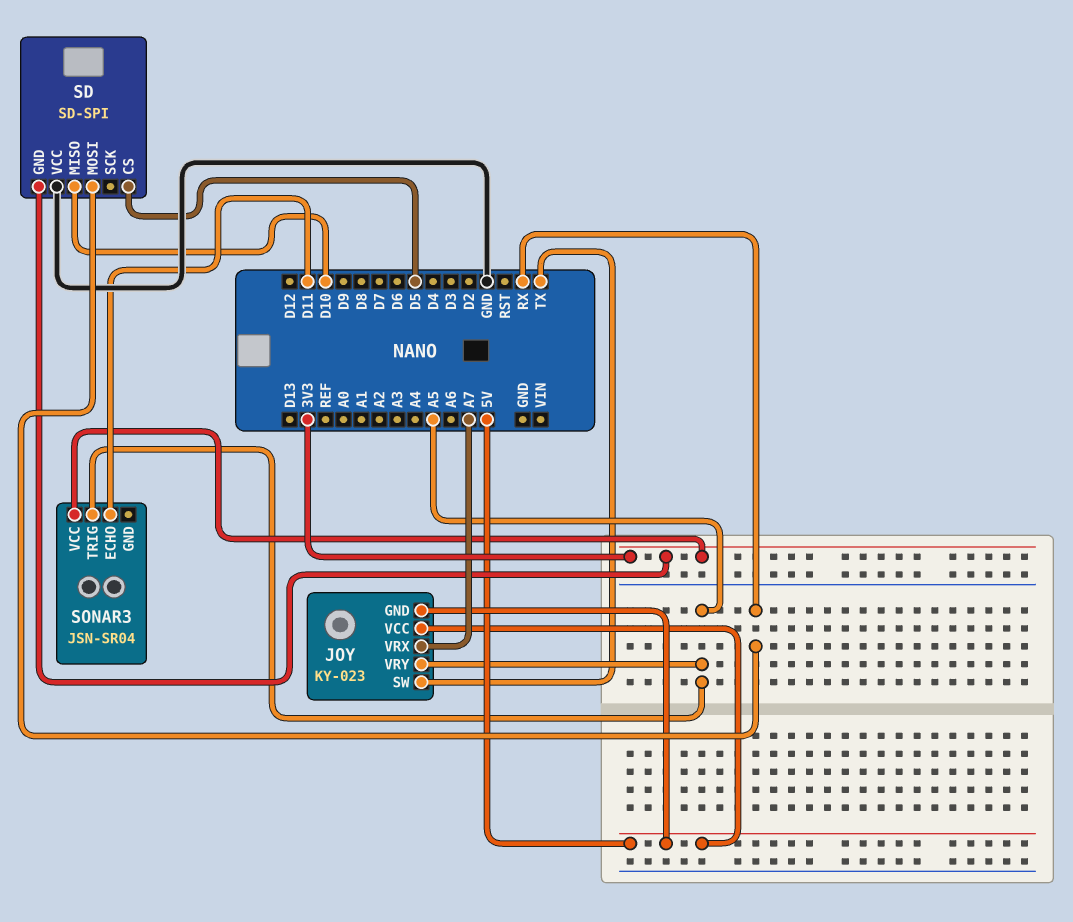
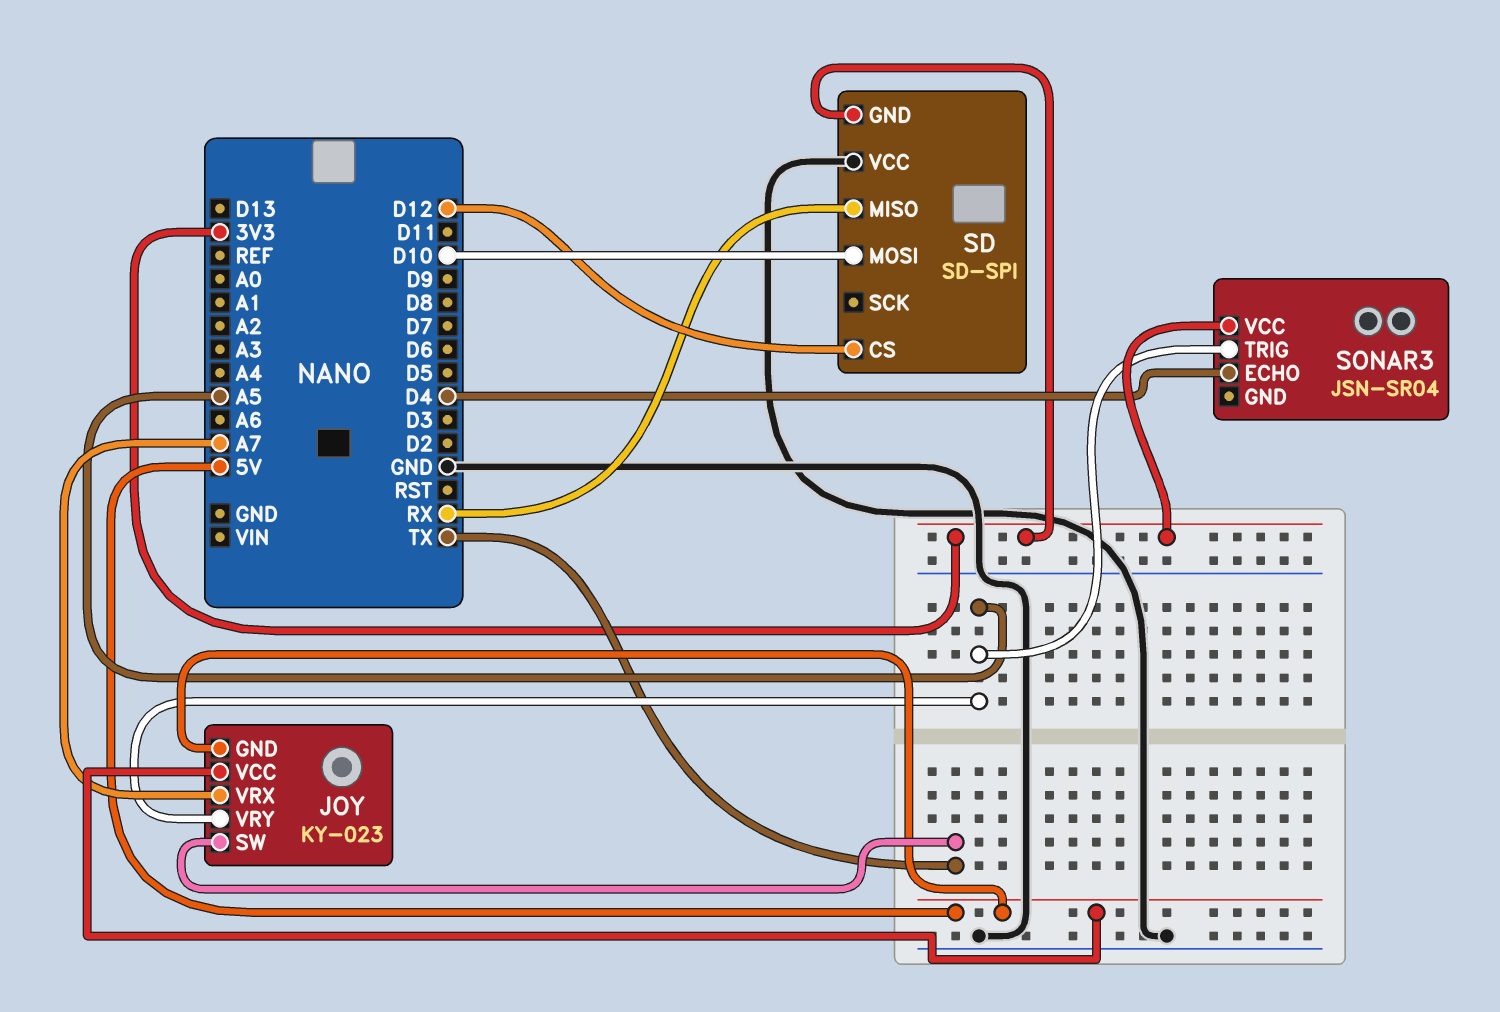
SD pin CS: D5 -> D12
SD pin MISO: D10 -> RX
SD pin MOSI: RX -> D10
SONAR3 pin ECHO: D11 -> D4

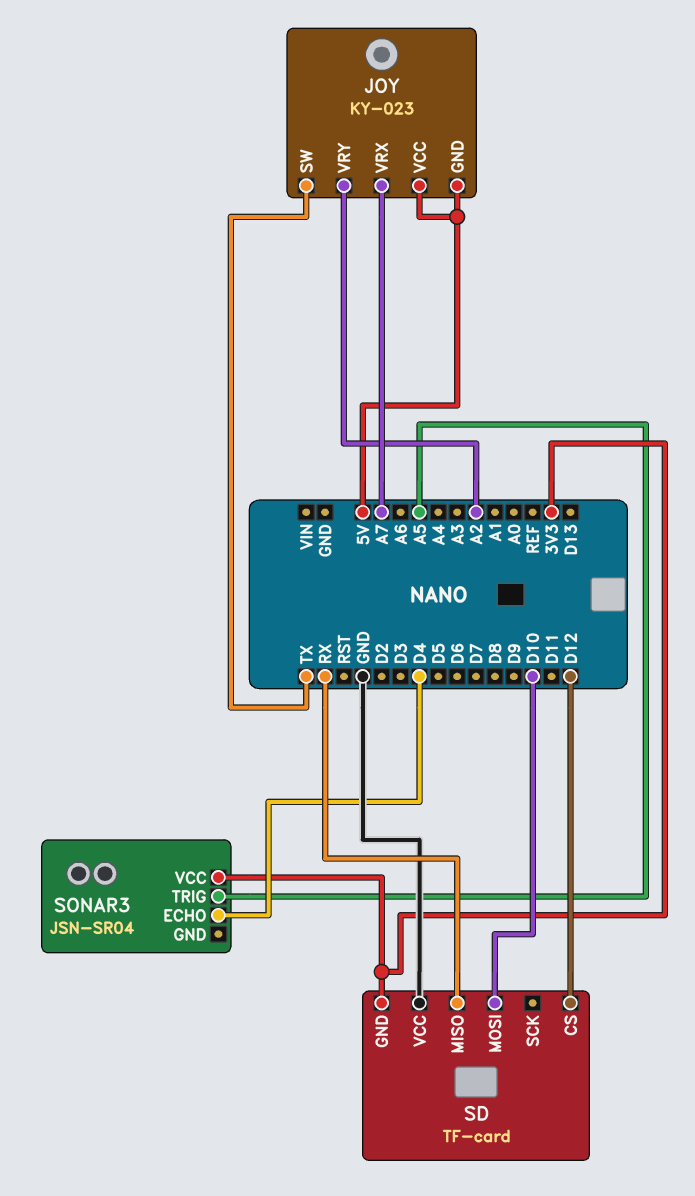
JOY pin VRY: A5 -> A2
SD: SD-SPI -> TF-card

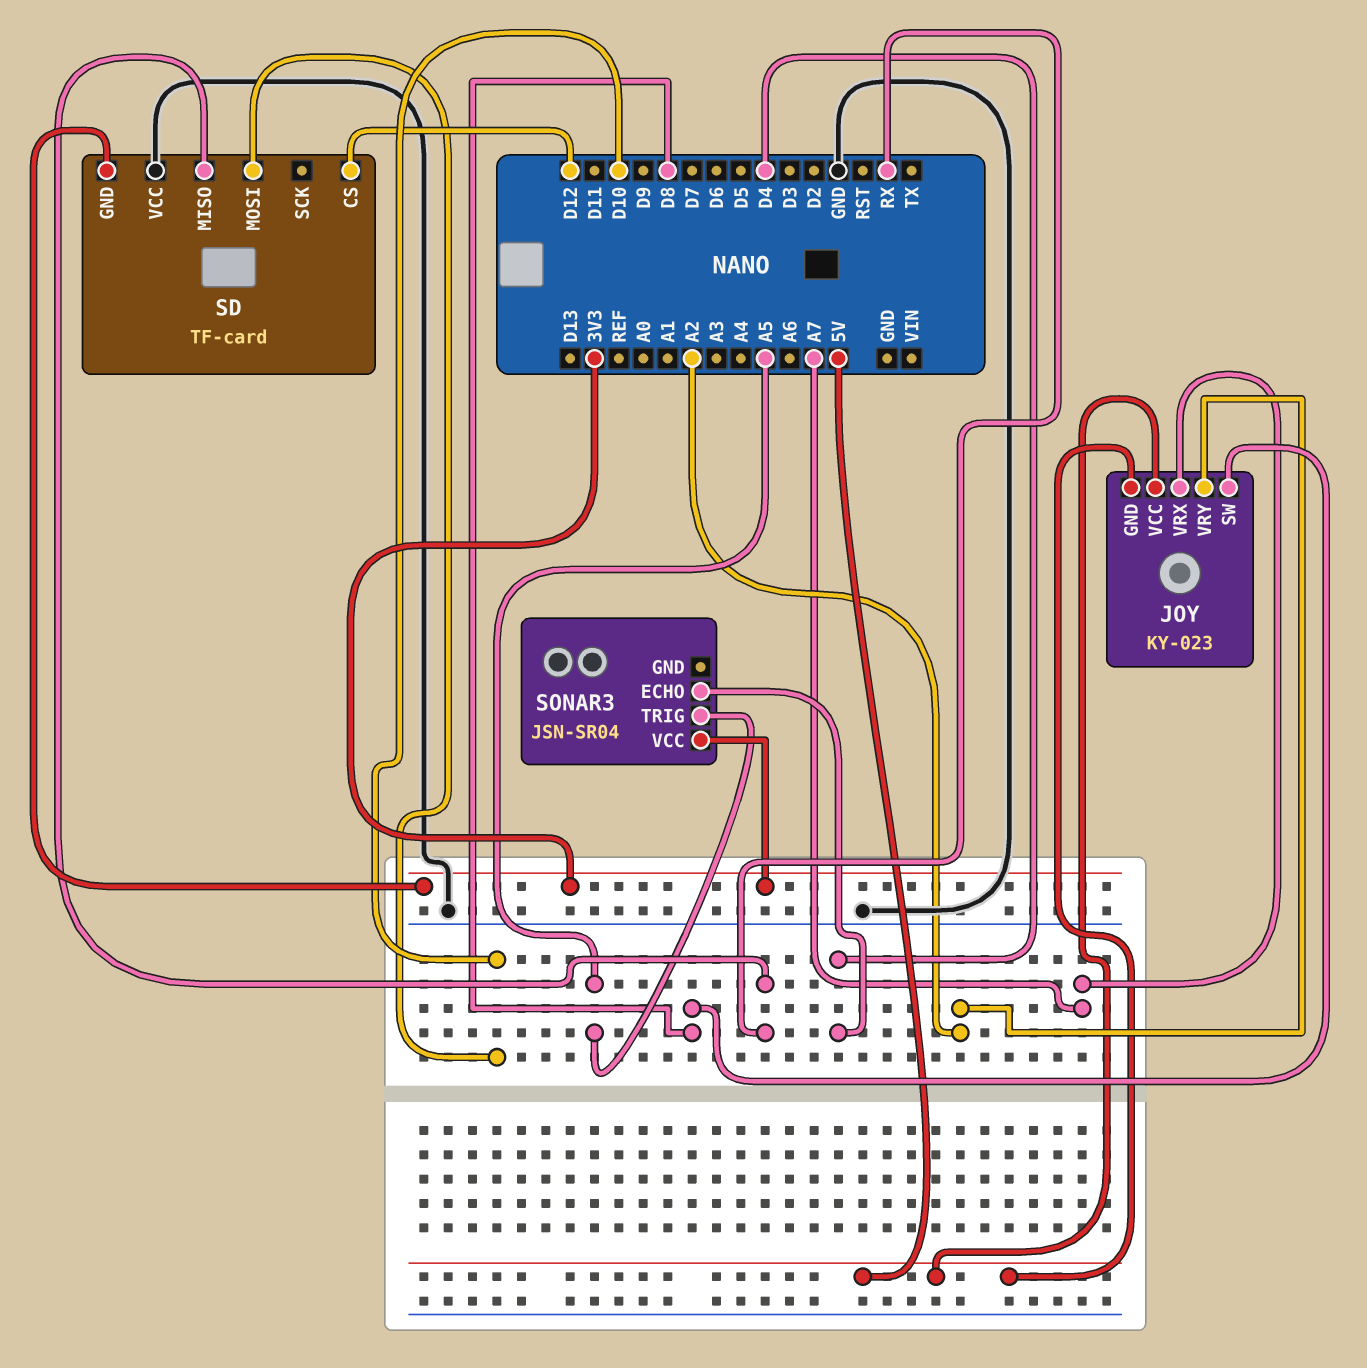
JOY pin SW: TX -> D8

